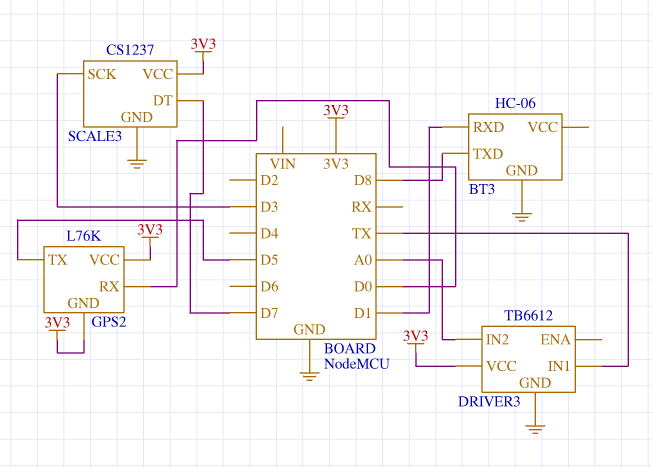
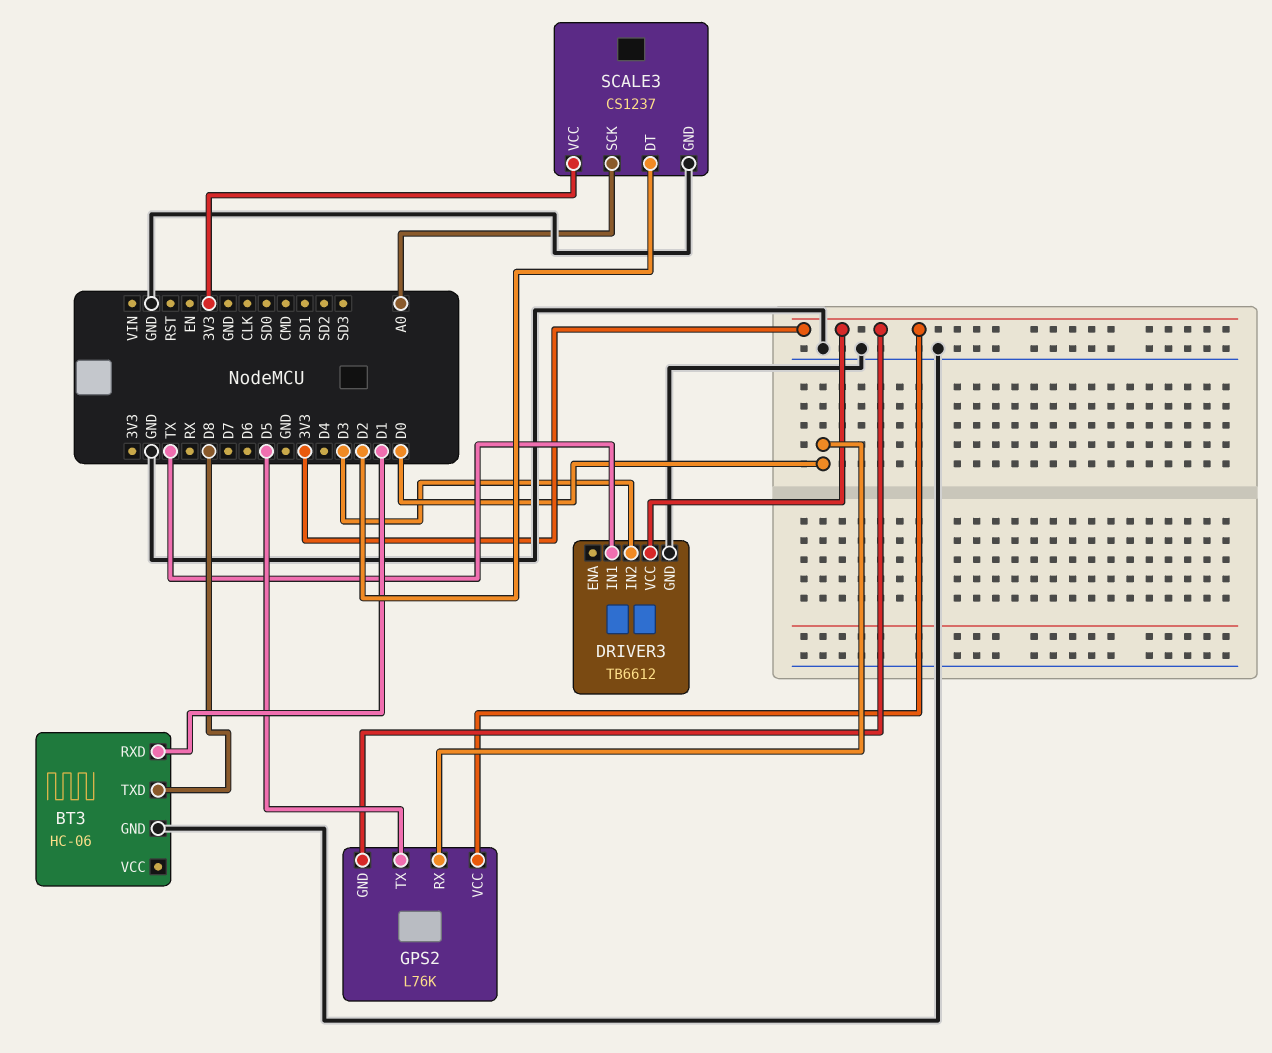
DRIVER3 pin IN2: A0 -> D3
SCALE3 pin DT: D7 -> D2
SCALE3 pin SCK: D3 -> A0

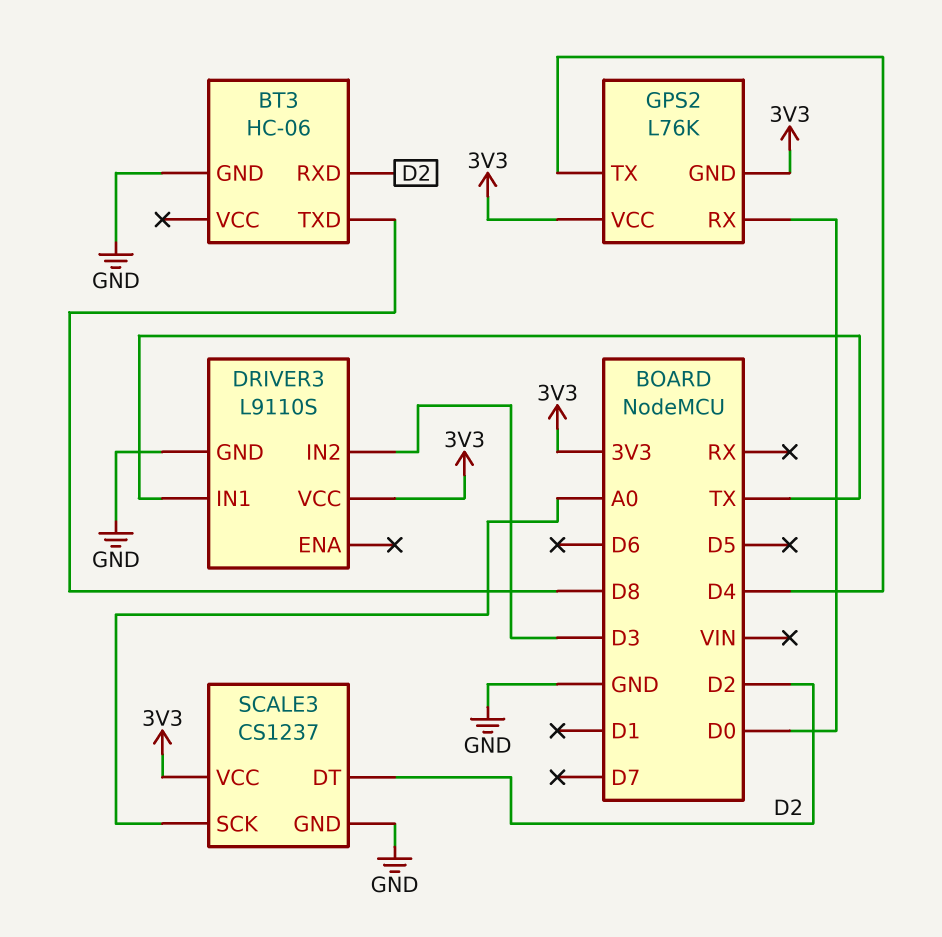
BT3 pin RXD: D1 -> D2
DRIVER3: TB6612 -> L9110S
GPS2 pin TX: D5 -> D4

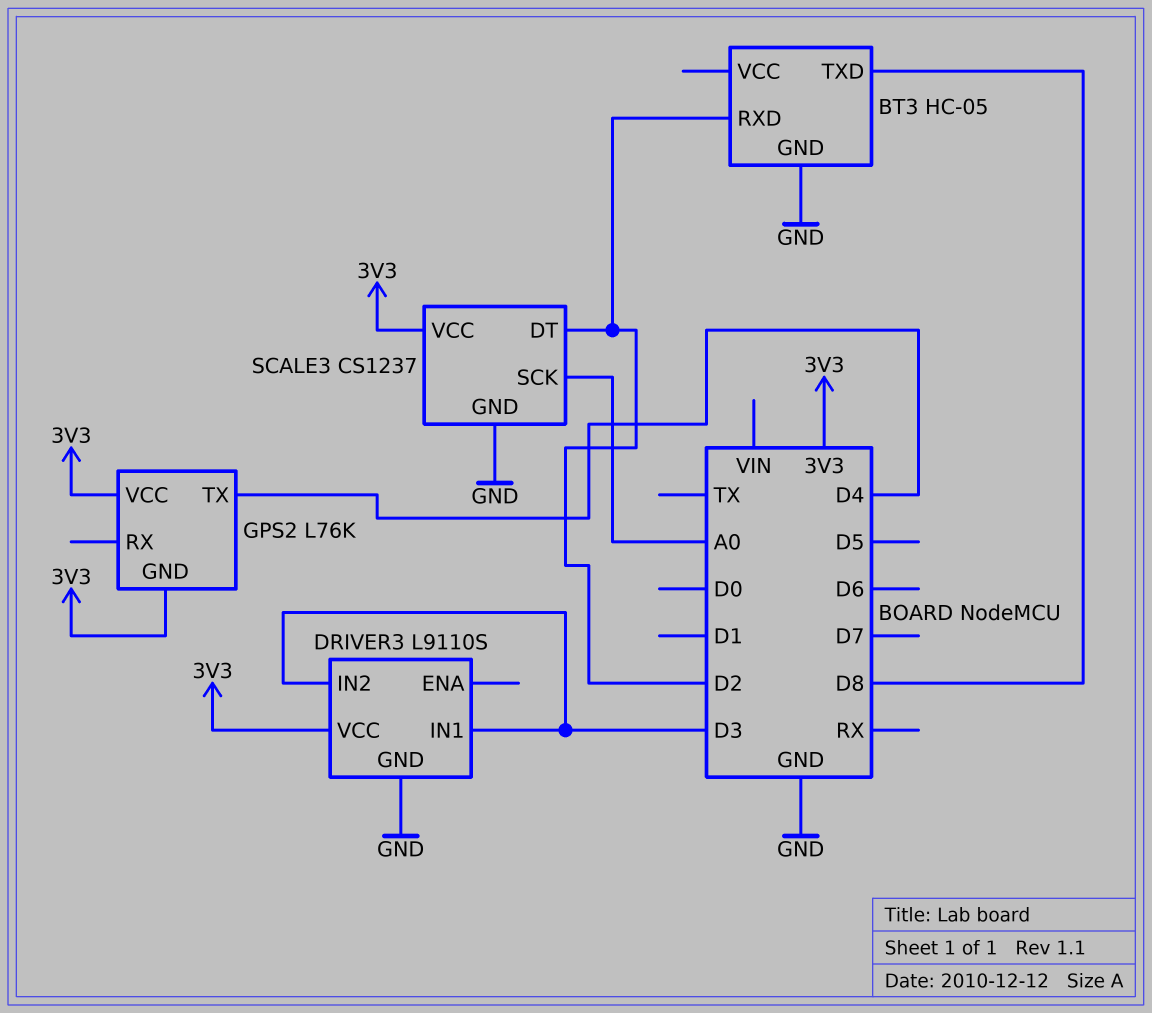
BT3: HC-06 -> HC-05
DRIVER3 pin IN1: TX -> D3
GPS2 pin RX: D0 -> none

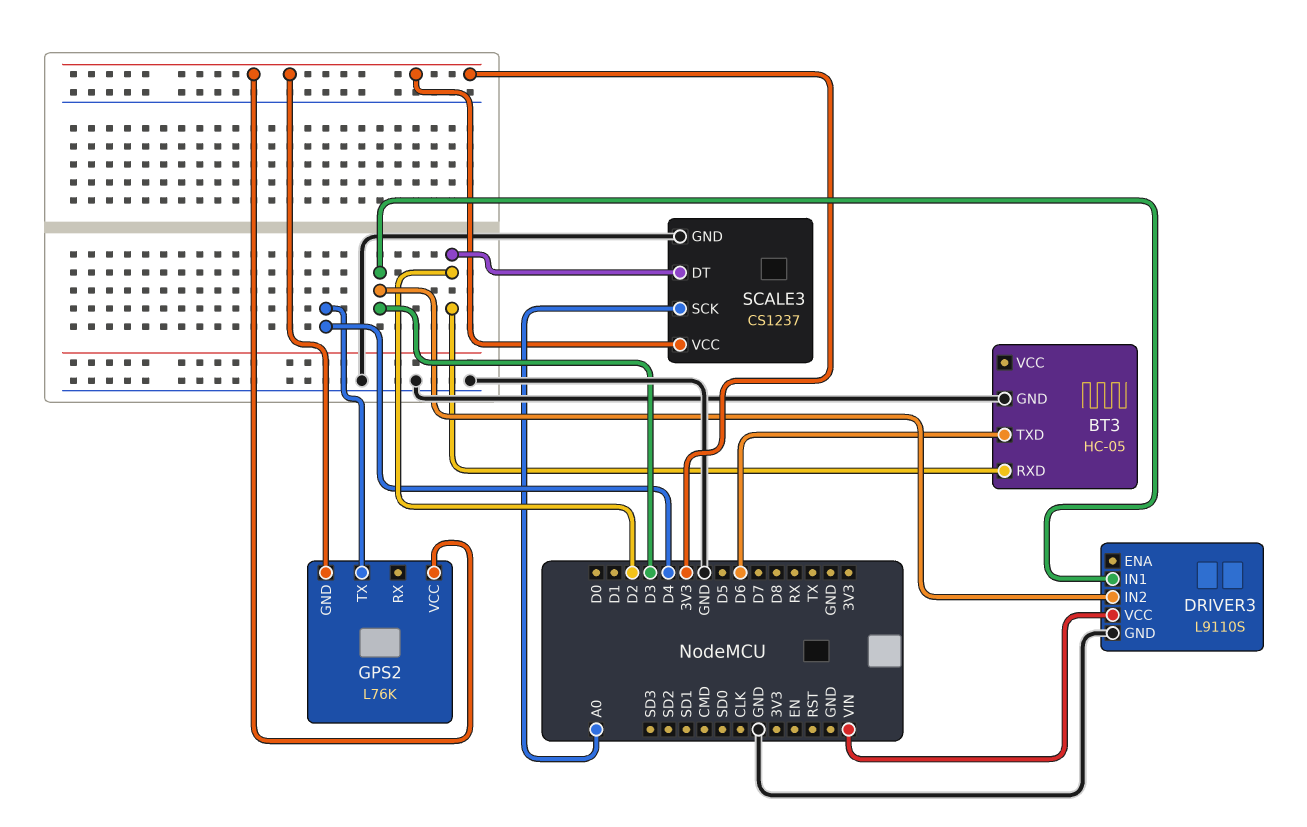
BT3 pin TXD: D8 -> D6
DRIVER3 pin VCC: 3V3 -> VIN

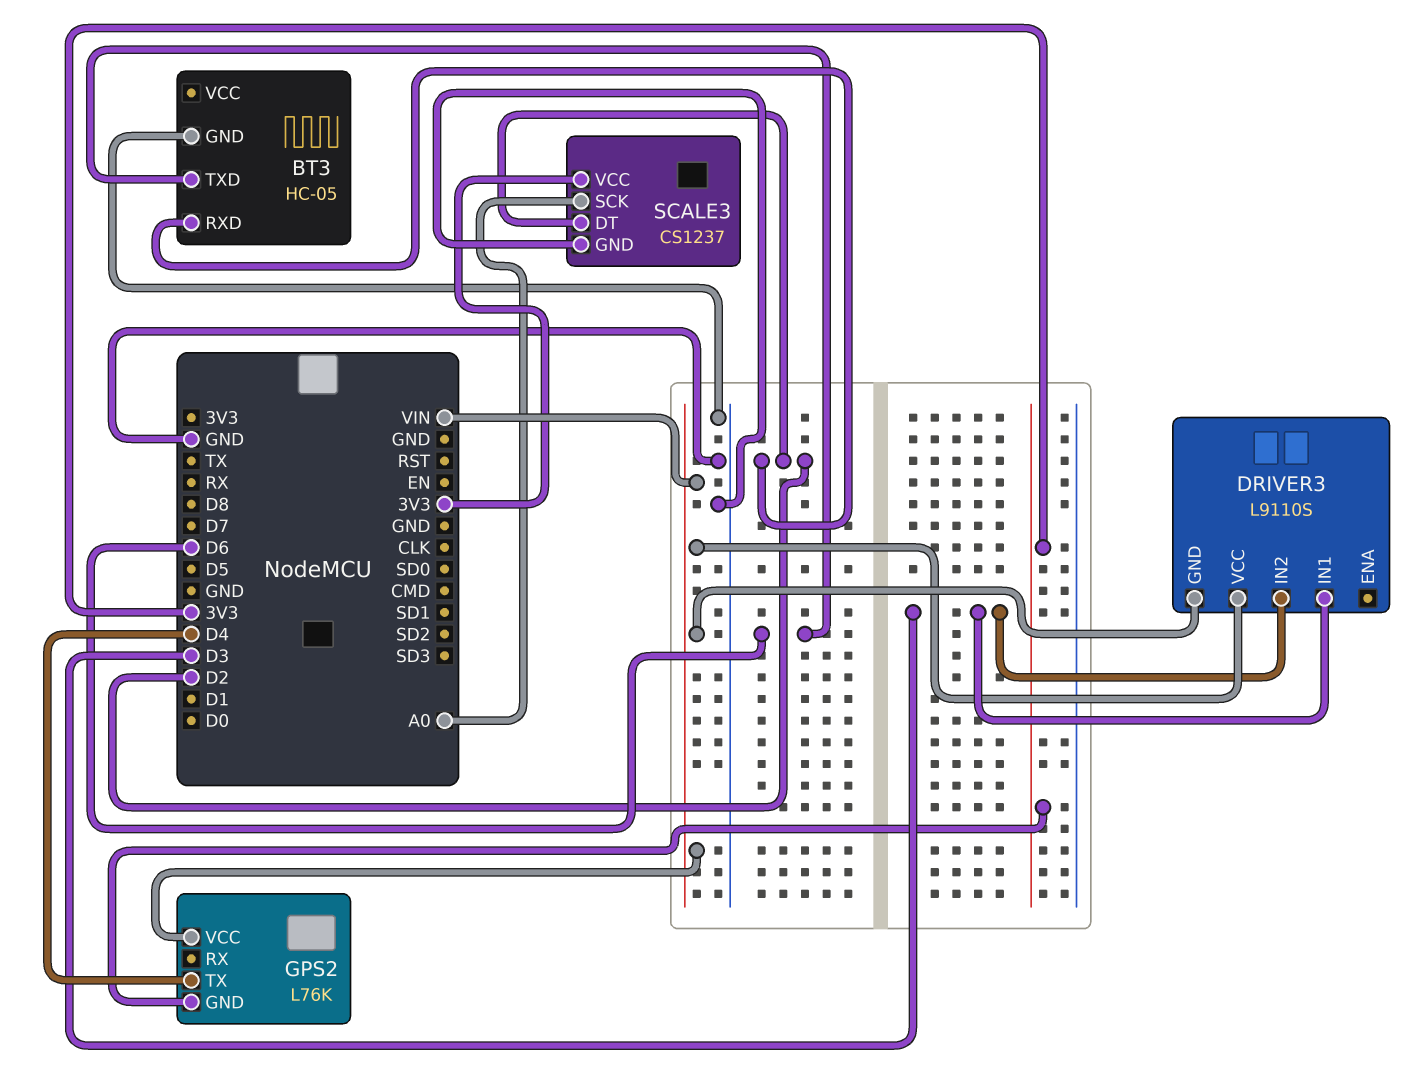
DRIVER3 pin GND: GND -> VIN
GPS2 pin VCC: 3V3 -> VIN

